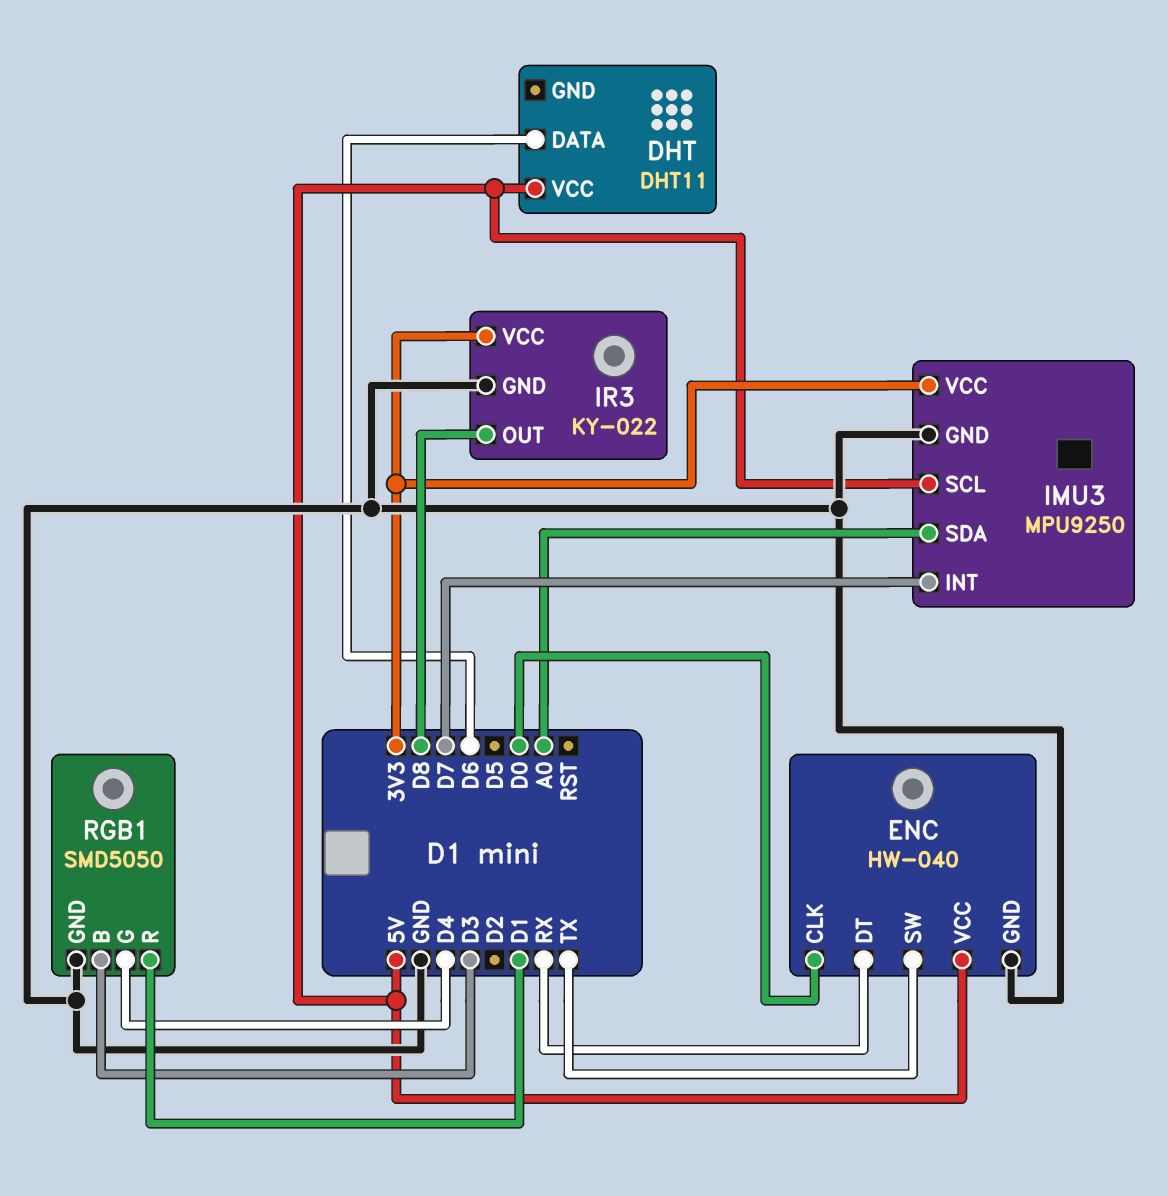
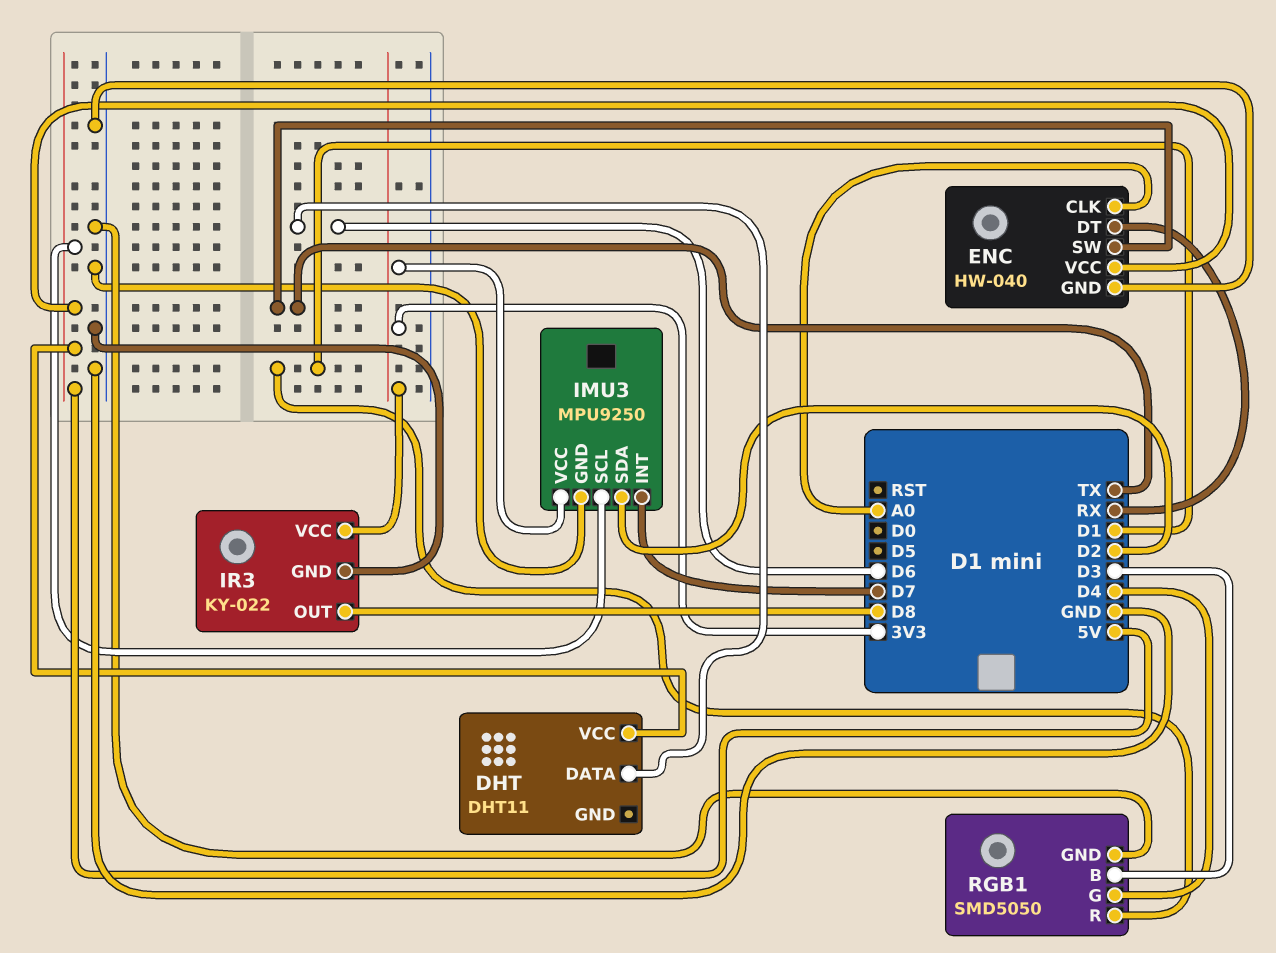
ENC pin CLK: D0 -> A0
IMU3 pin SDA: A0 -> D2

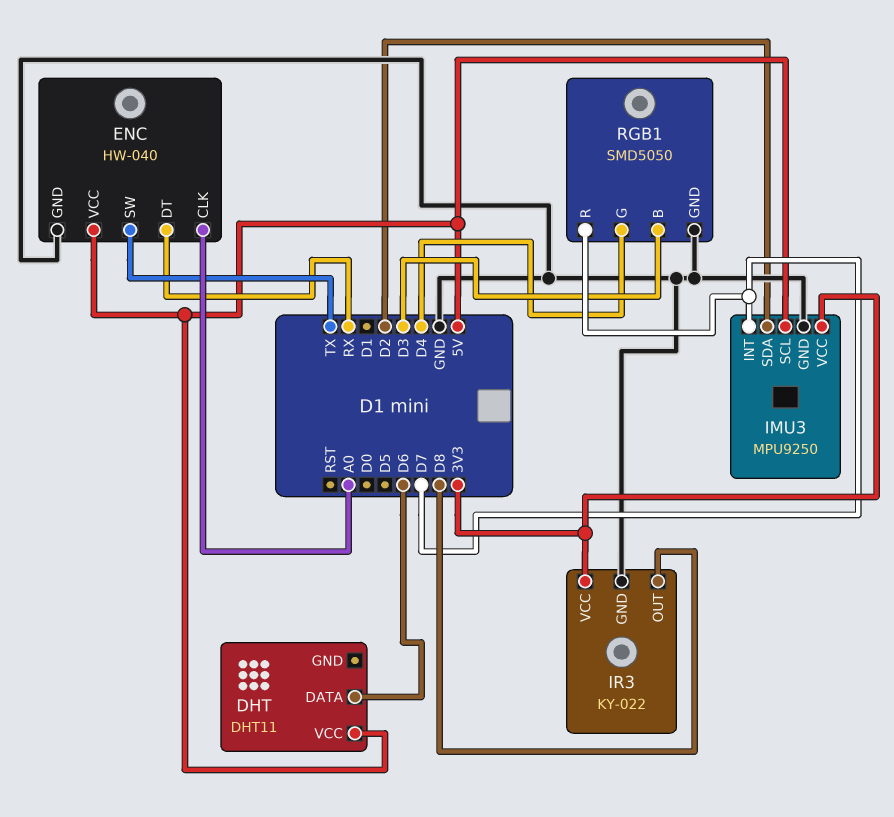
RGB1 pin R: D1 -> D7

